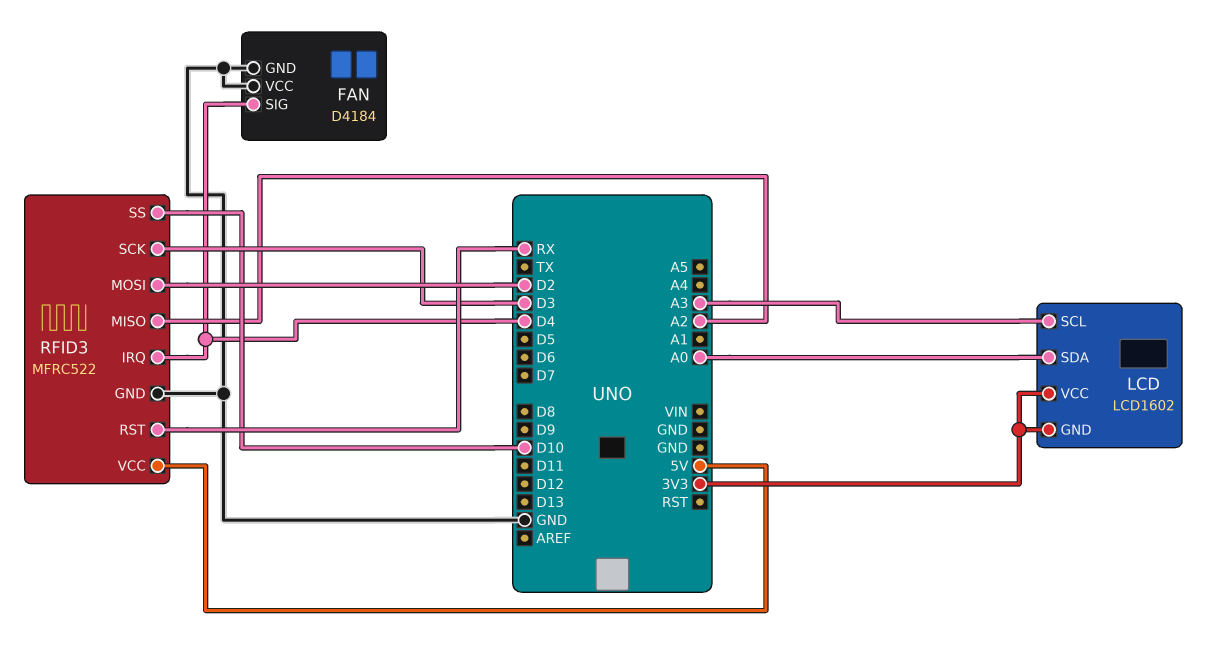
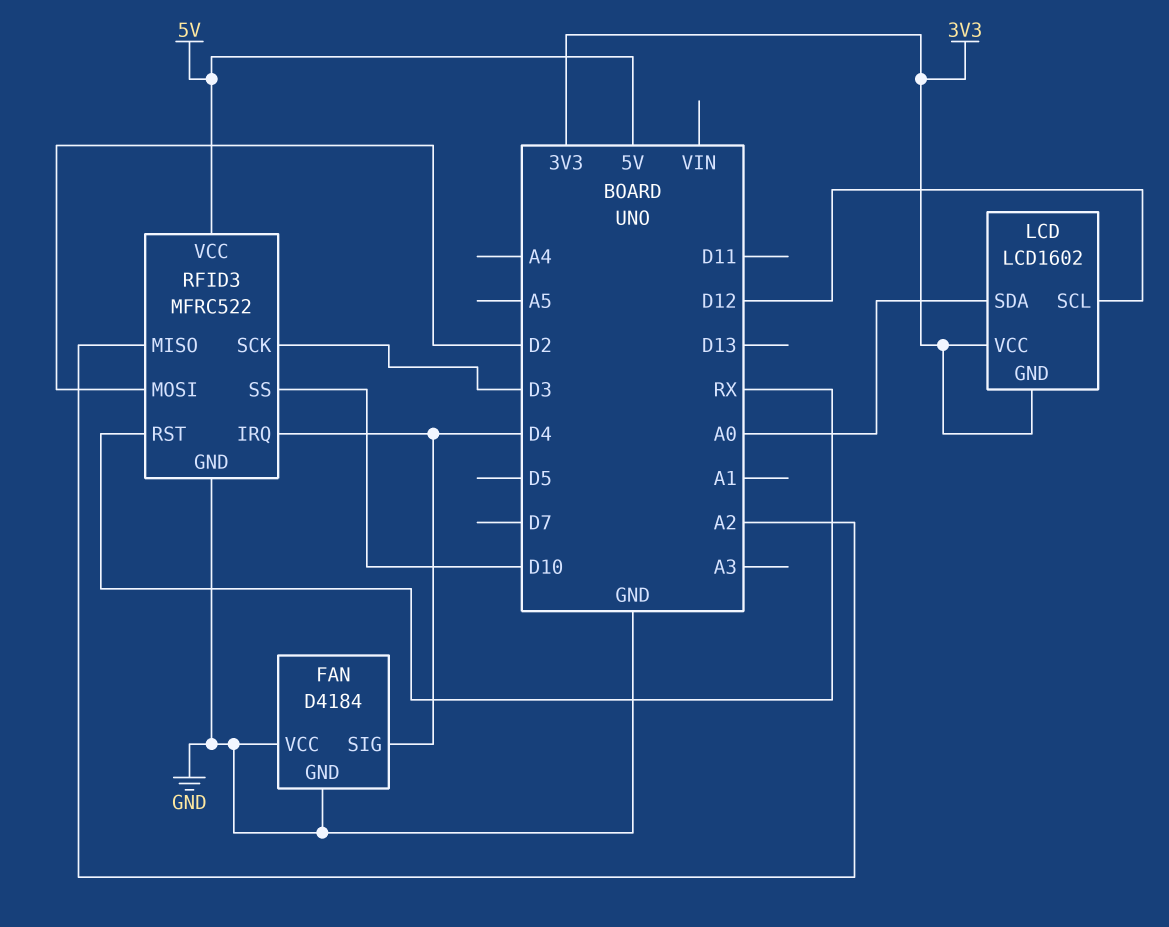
LCD pin SCL: A3 -> D12

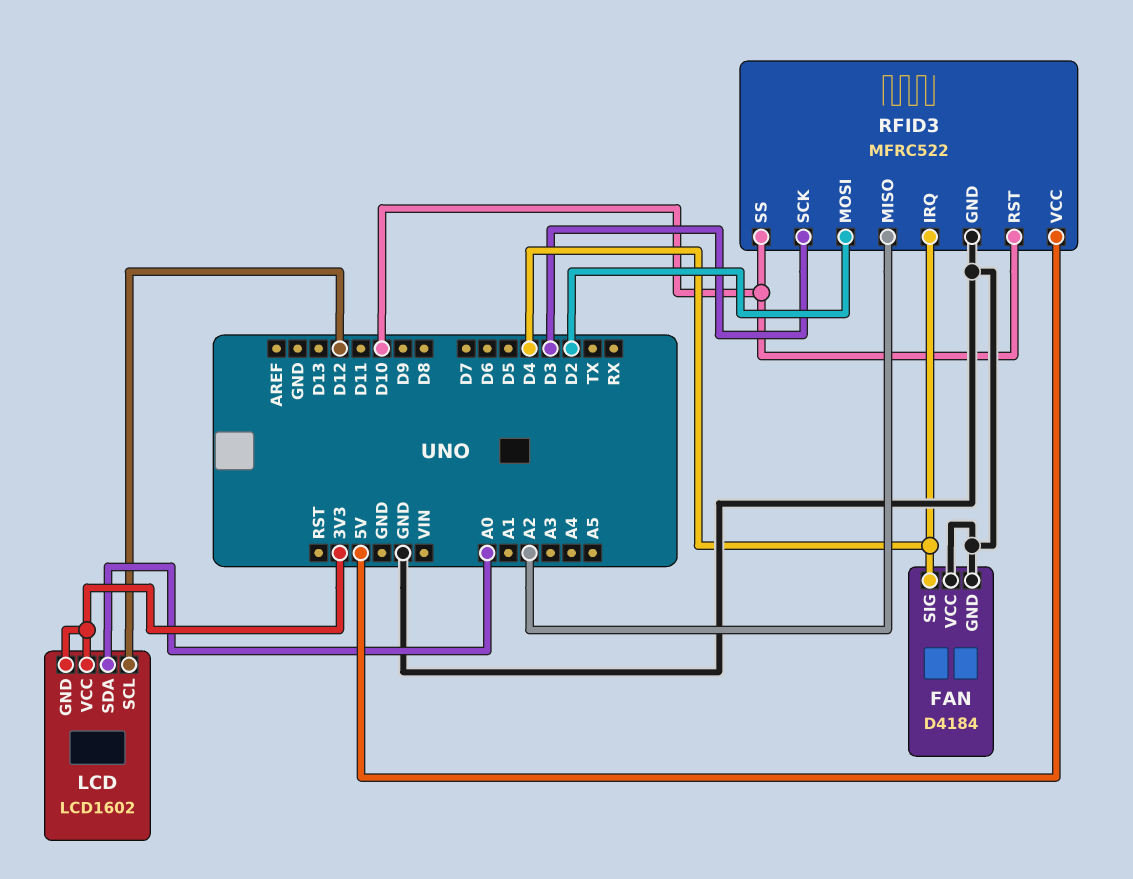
RFID3 pin RST: RX -> D10

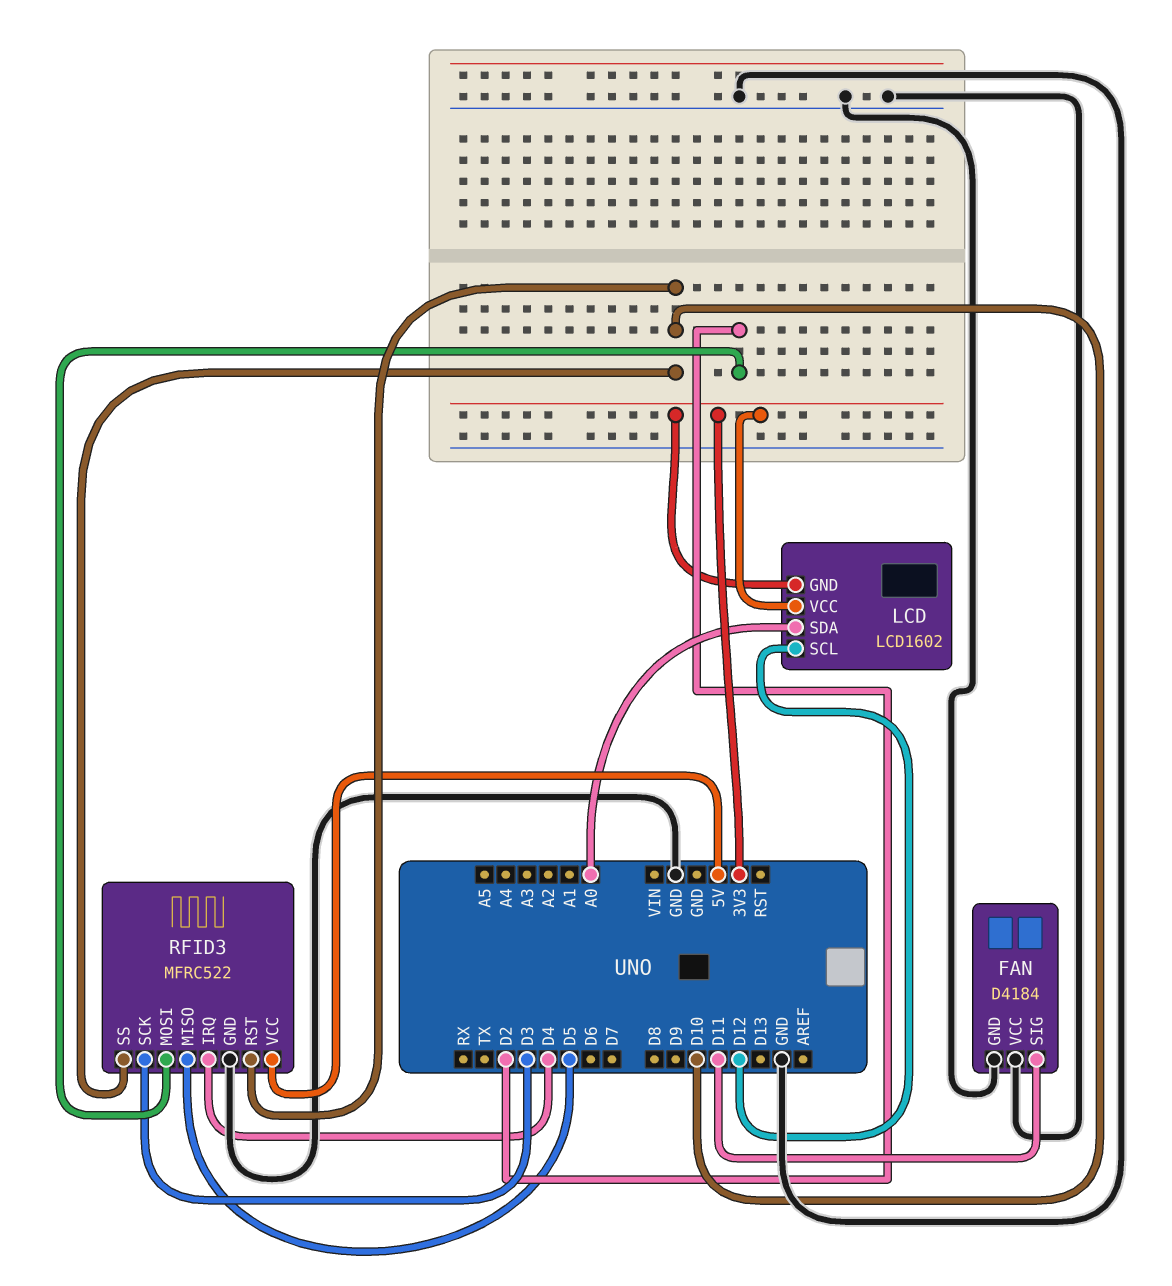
FAN pin SIG: D4 -> D11
RFID3 pin MISO: A2 -> D5

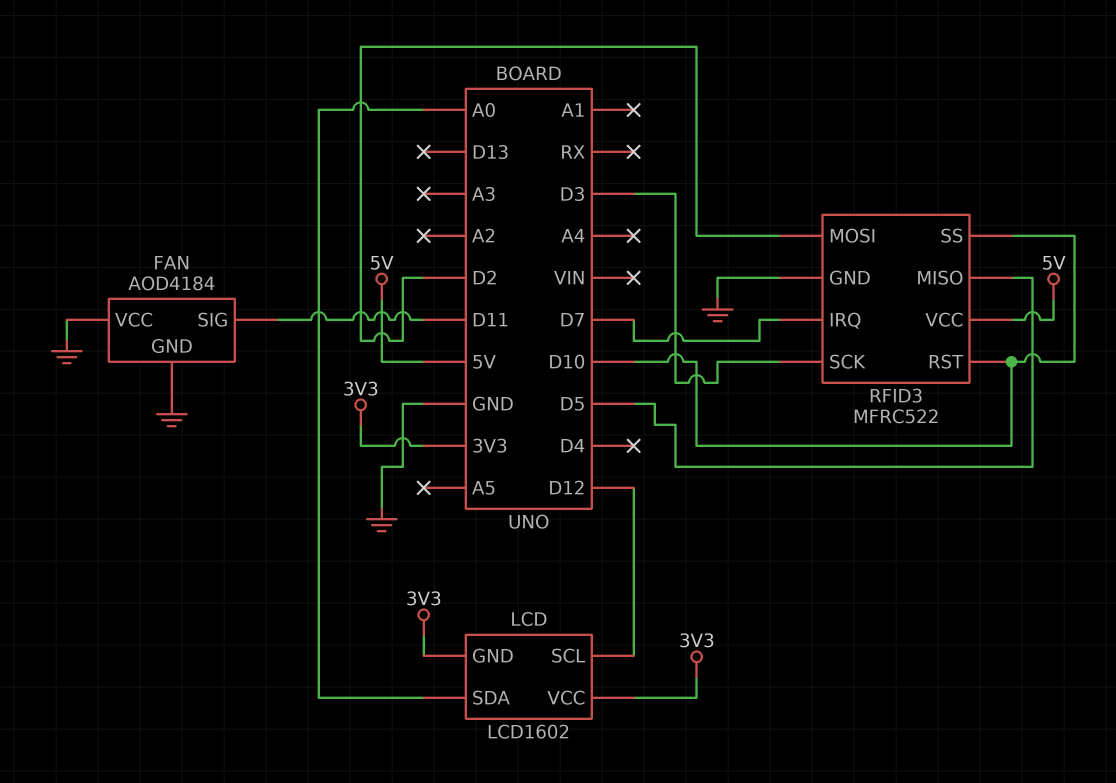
FAN: D4184 -> AOD4184
RFID3 pin IRQ: D4 -> D7

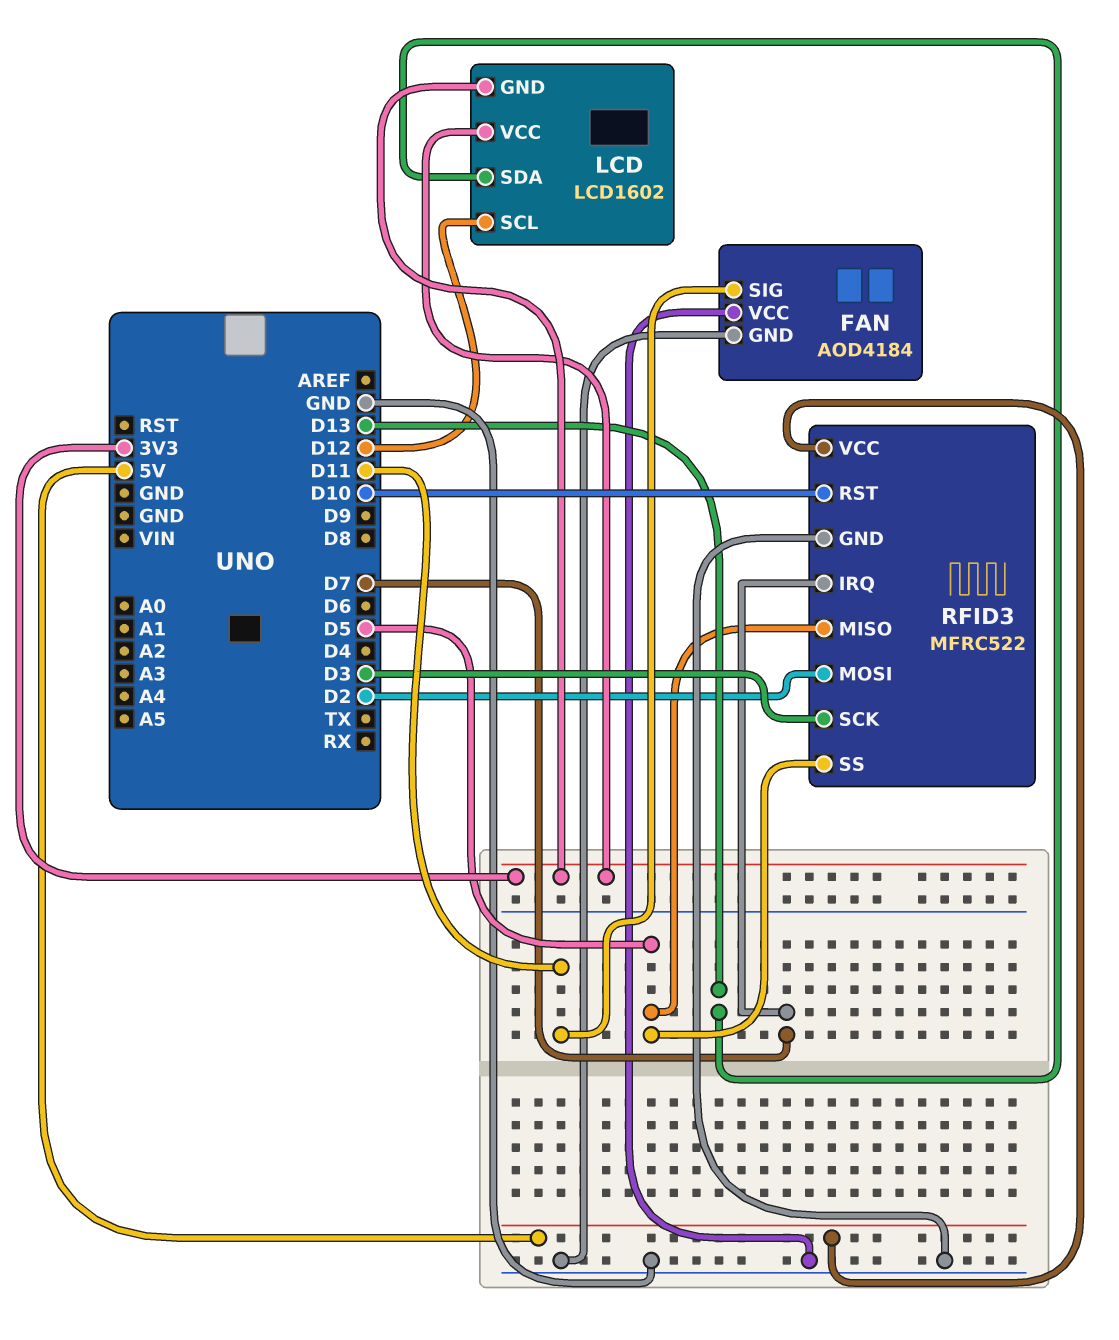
LCD pin SDA: A0 -> D13
RFID3 pin SS: D10 -> D5

